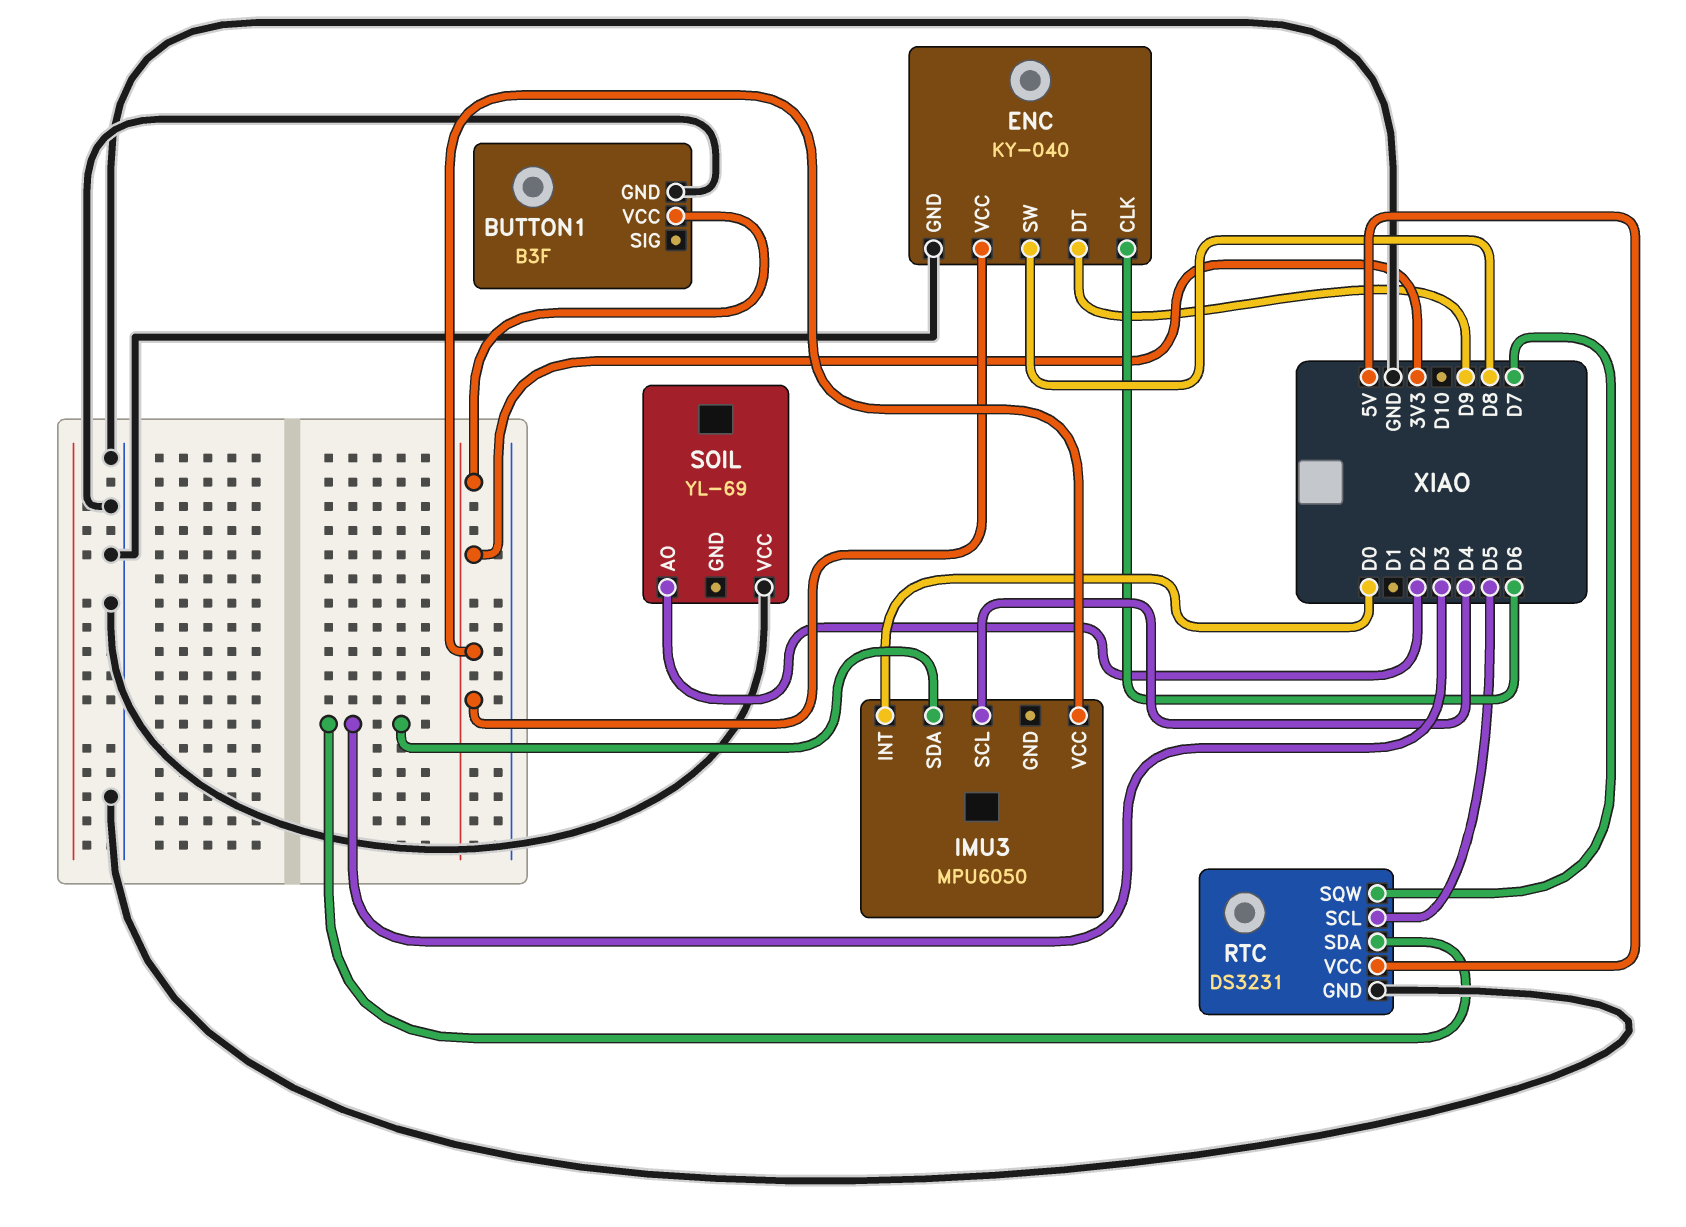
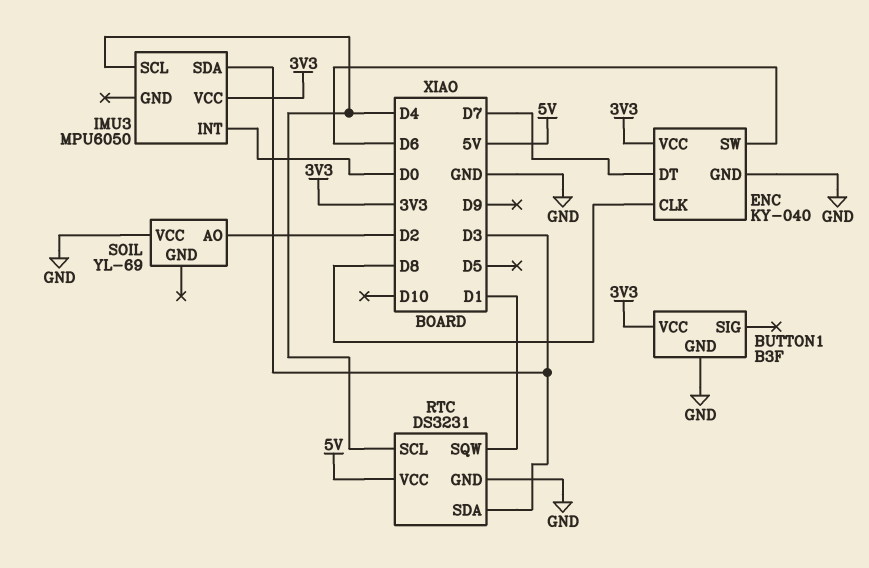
ENC pin CLK: D6 -> D8
ENC pin DT: D9 -> D7
ENC pin SW: D8 -> D6
RTC pin SCL: D5 -> D4
RTC pin SQW: D7 -> D1

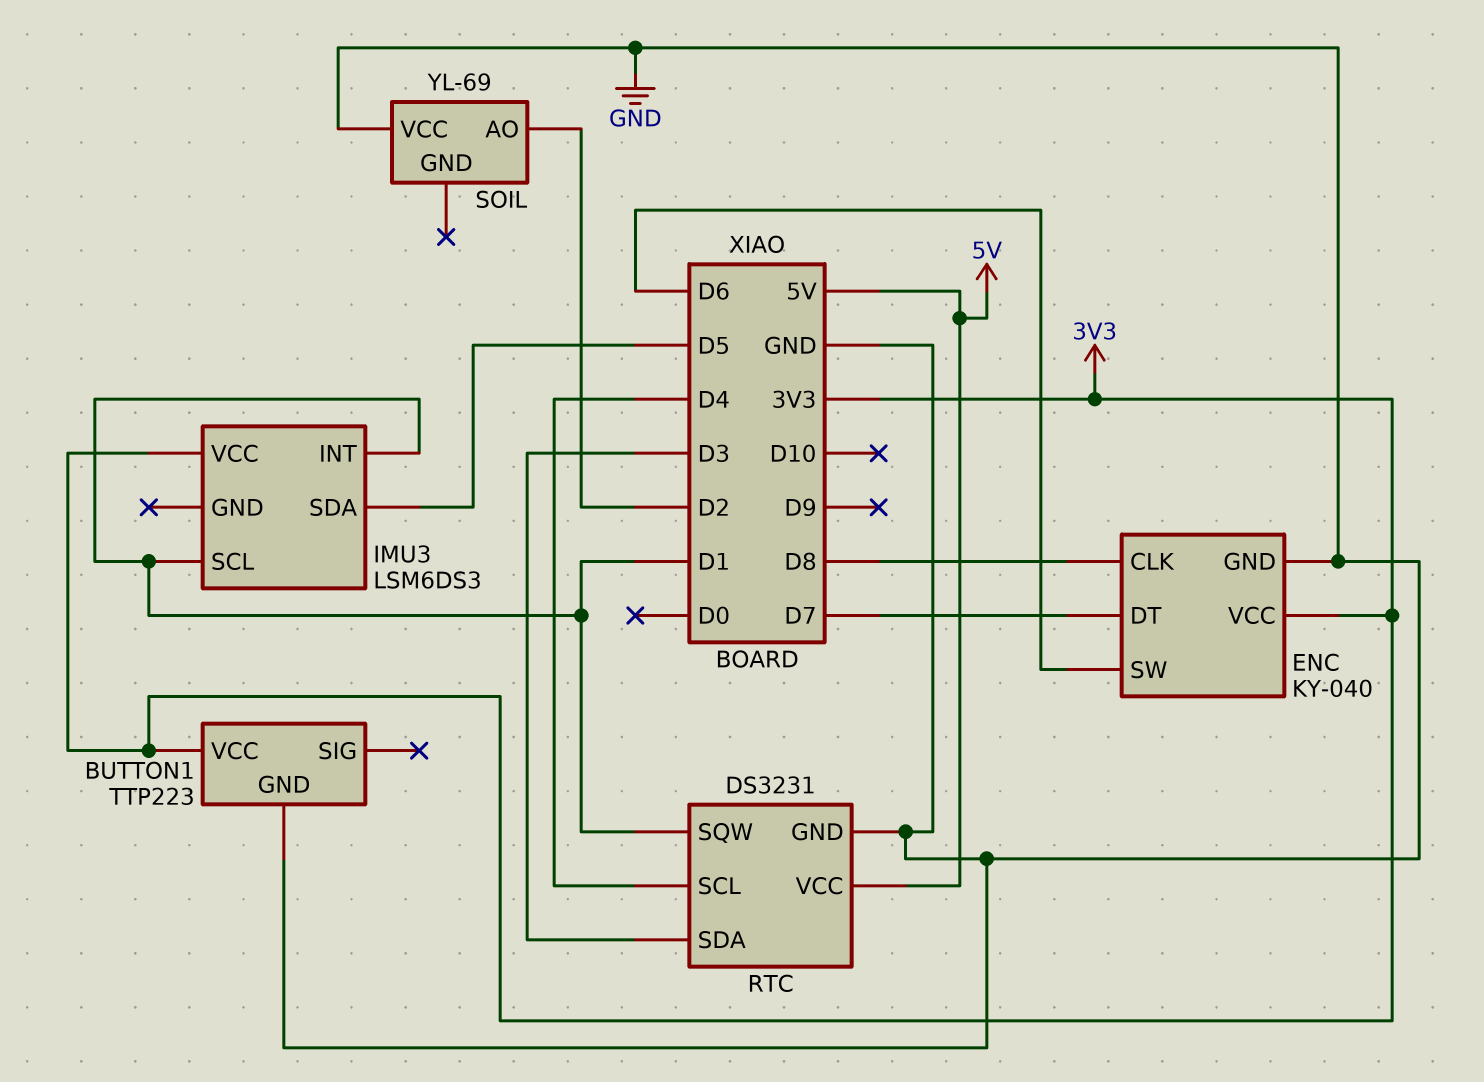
BUTTON1: B3F -> TTP223
IMU3: MPU6050 -> LSM6DS3
IMU3 pin INT: D0 -> D1
IMU3 pin SCL: D4 -> D1
IMU3 pin SDA: D3 -> D5

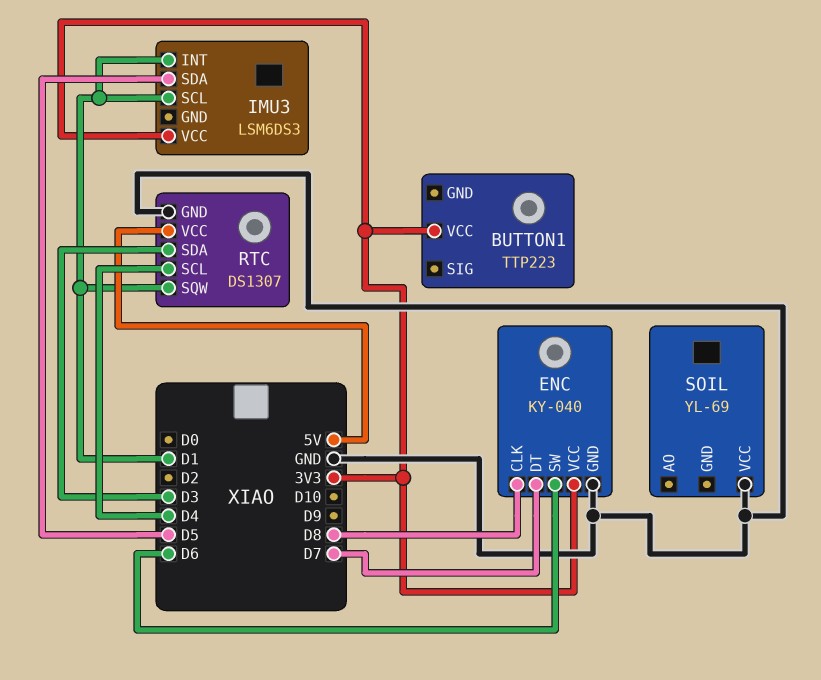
BUTTON1 pin GND: GND -> none
RTC: DS3231 -> DS1307
SOIL pin AO: D2 -> none

